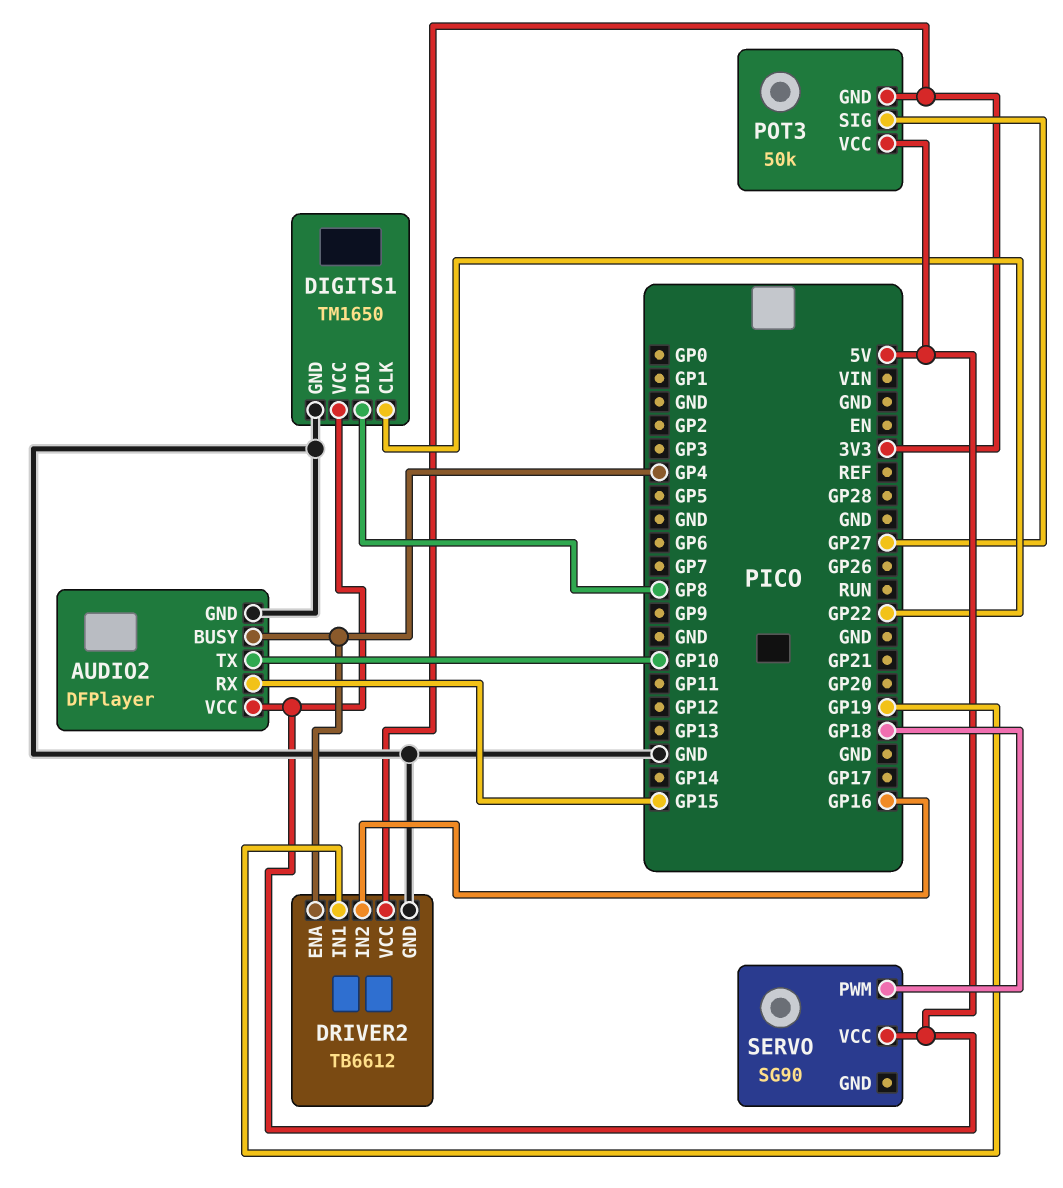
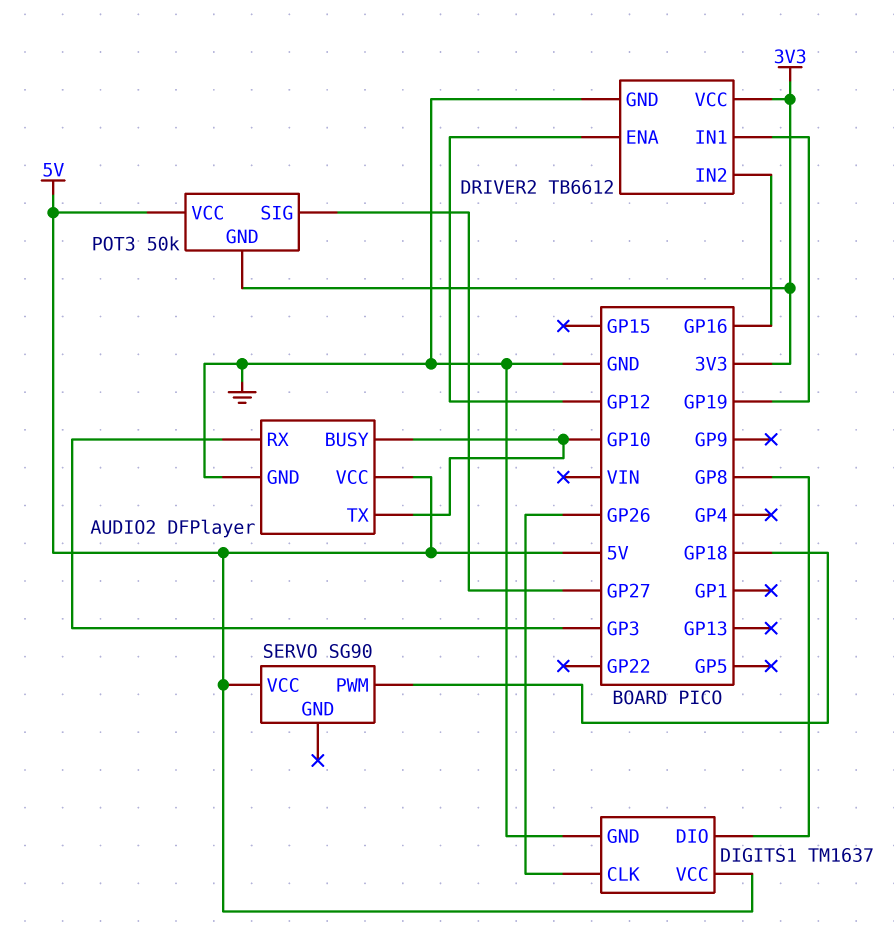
AUDIO2 pin BUSY: GP4 -> GP10
AUDIO2 pin RX: GP15 -> GP3
DIGITS1: TM1650 -> TM1637
DIGITS1 pin CLK: GP22 -> GP26
DRIVER2 pin ENA: GP4 -> GP12

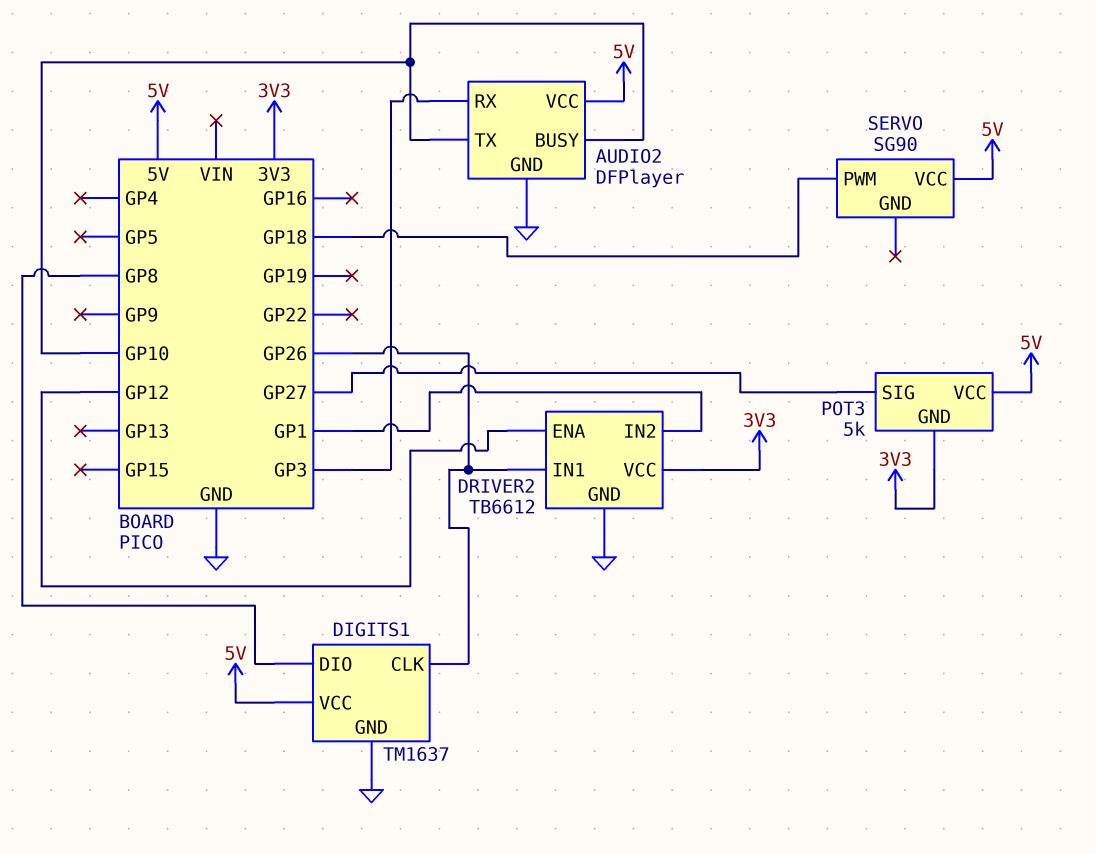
DRIVER2 pin IN1: GP19 -> GP26
DRIVER2 pin IN2: GP16 -> GP1
POT3: 50k -> 5k

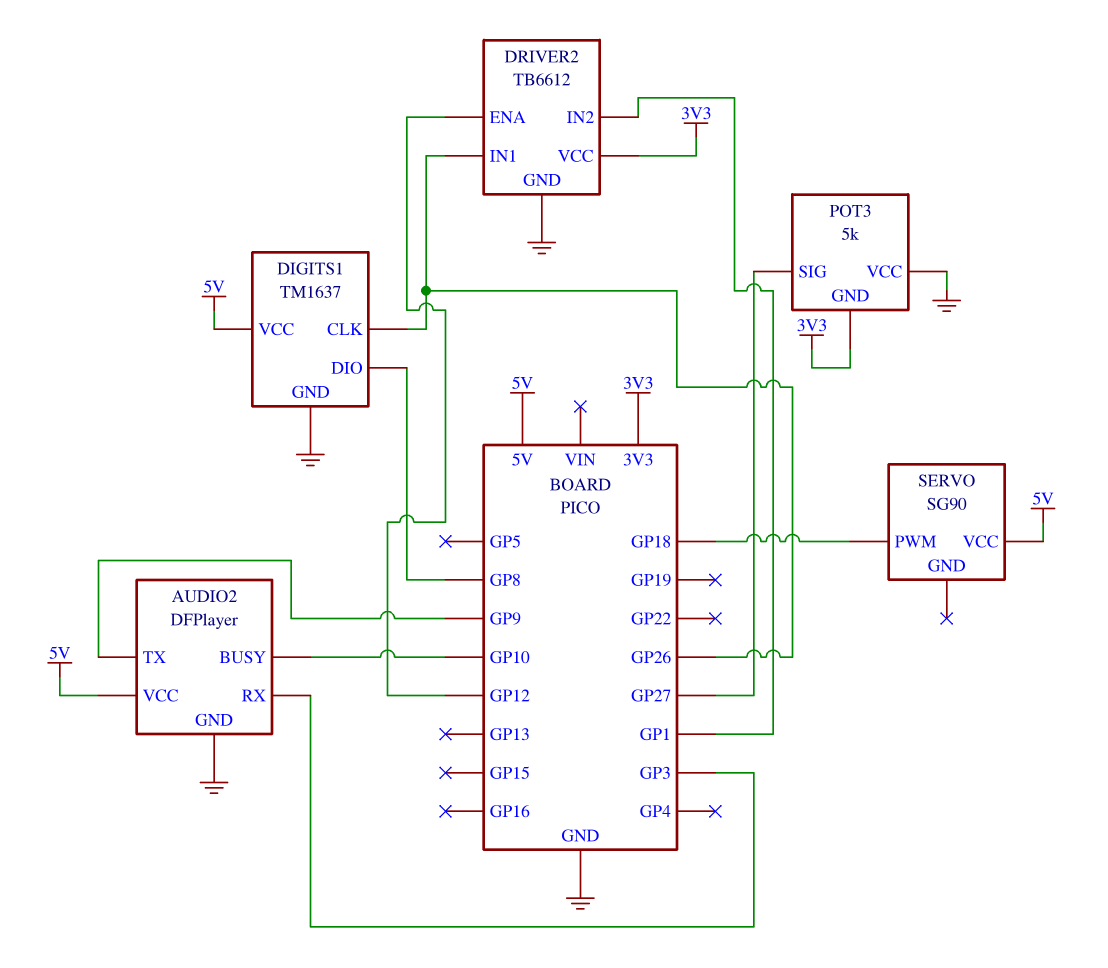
AUDIO2 pin TX: GP10 -> GP9
POT3 pin VCC: 5V -> GND

